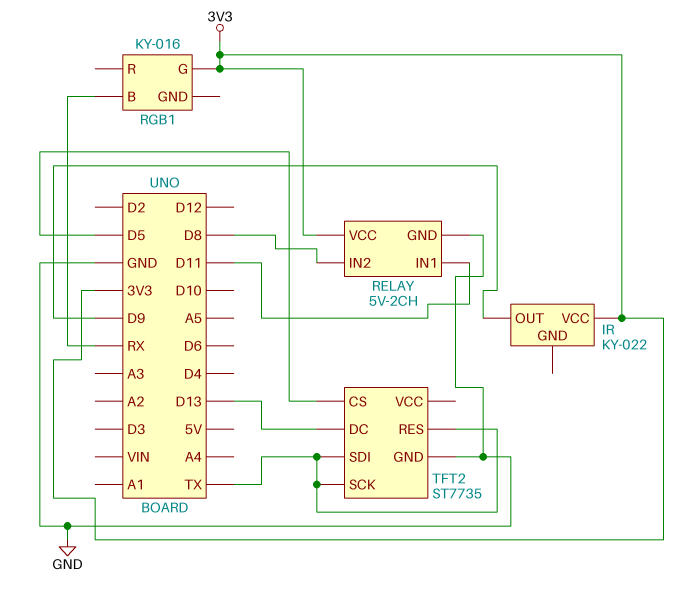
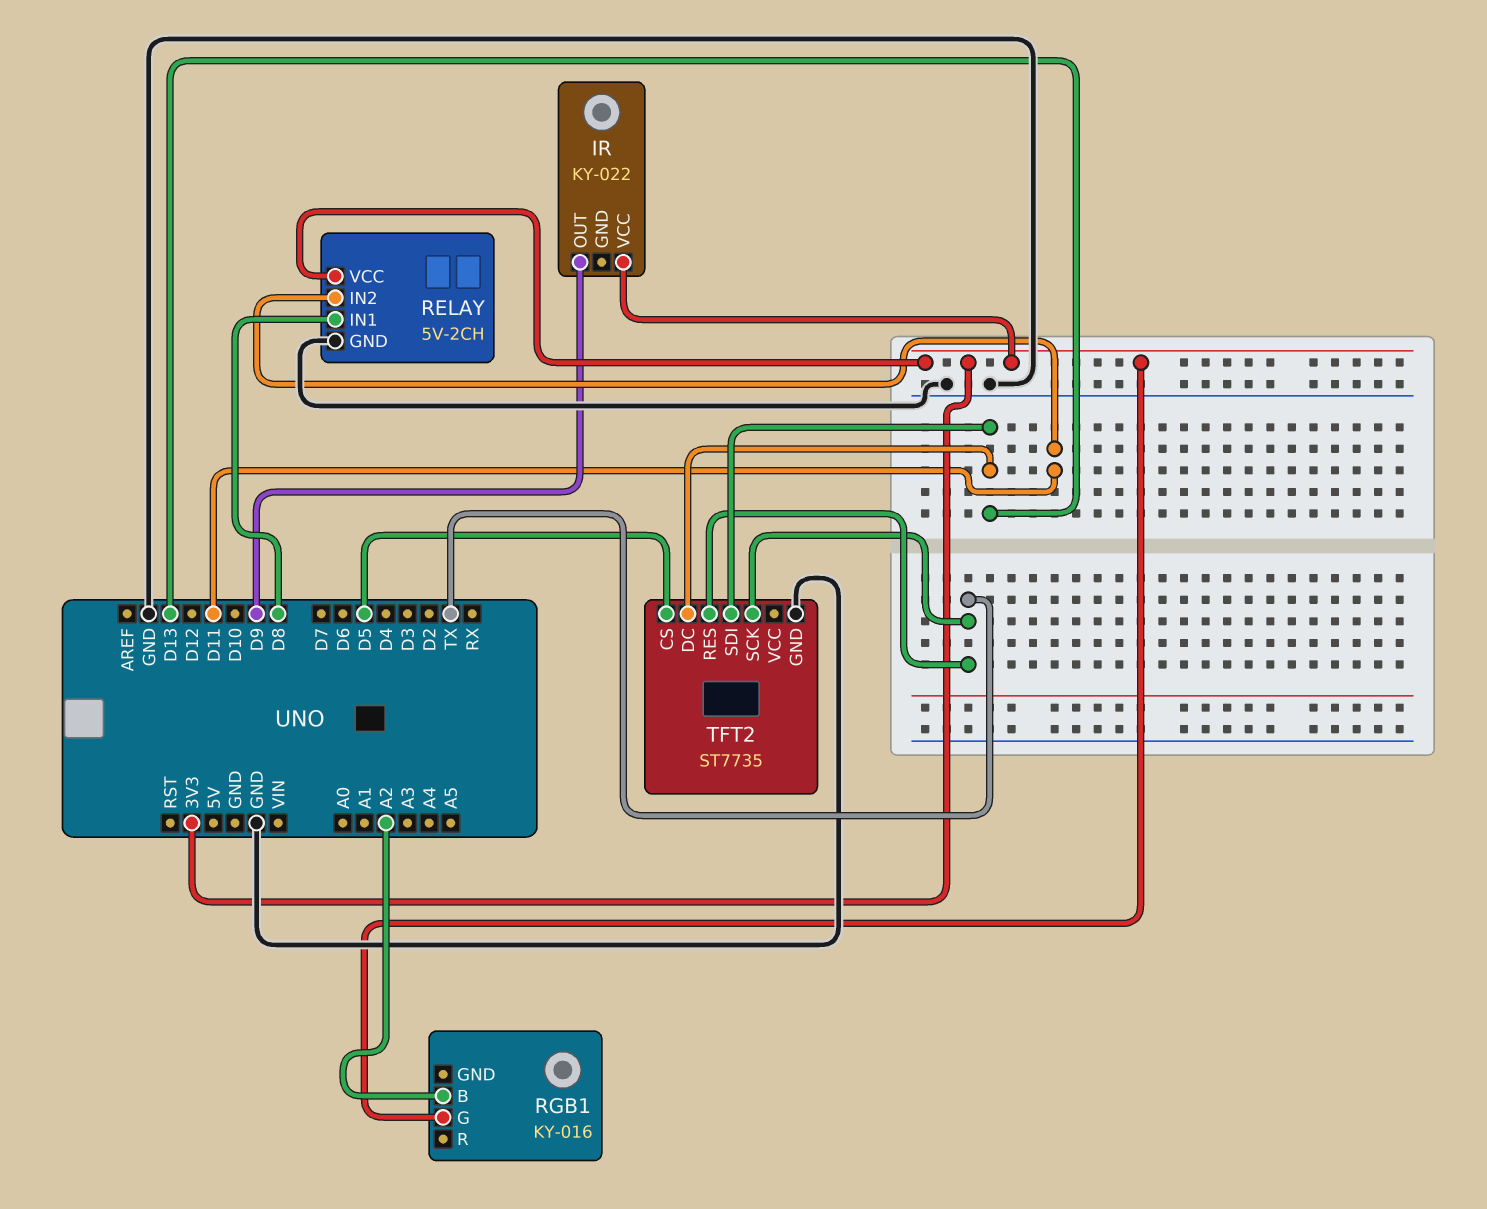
RELAY pin IN1: D11 -> D8
RELAY pin IN2: D8 -> D11
RGB1 pin B: RX -> A2
TFT2 pin SDI: TX -> D13

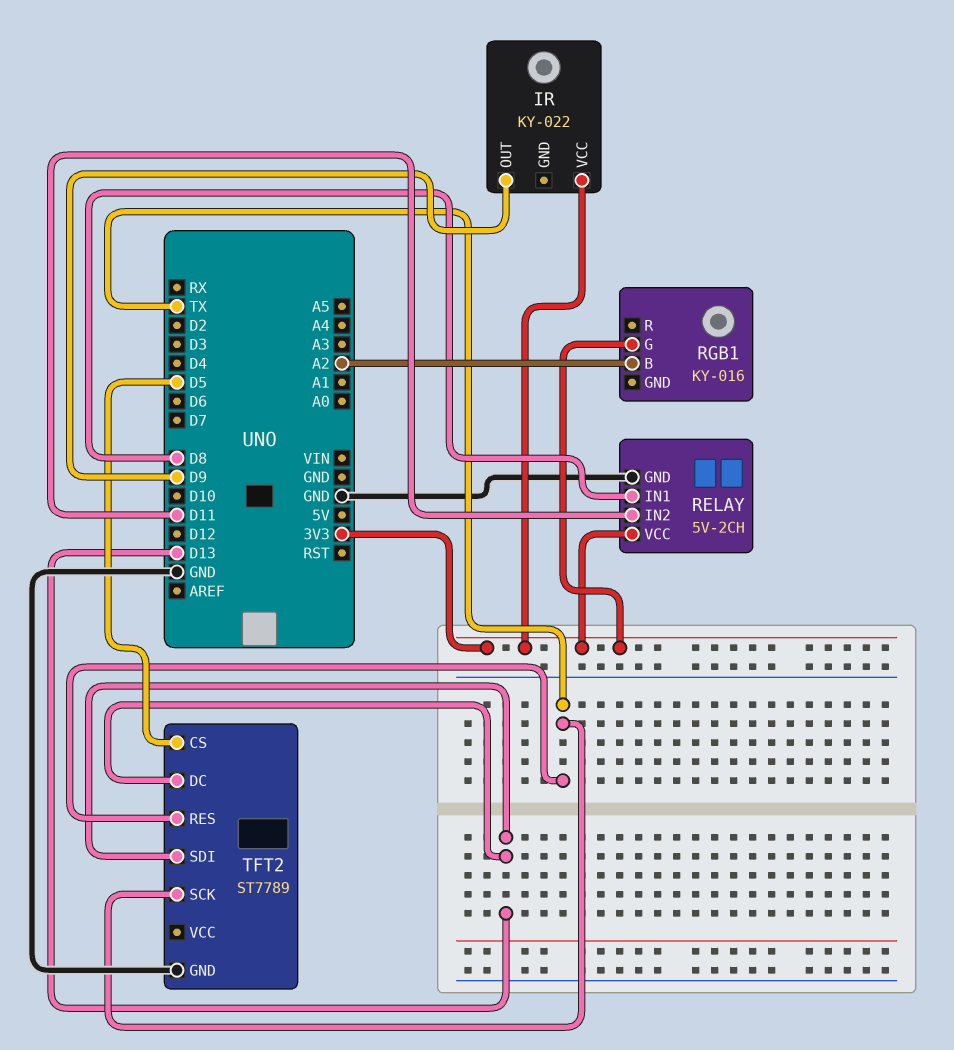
TFT2: ST7735 -> ST7789

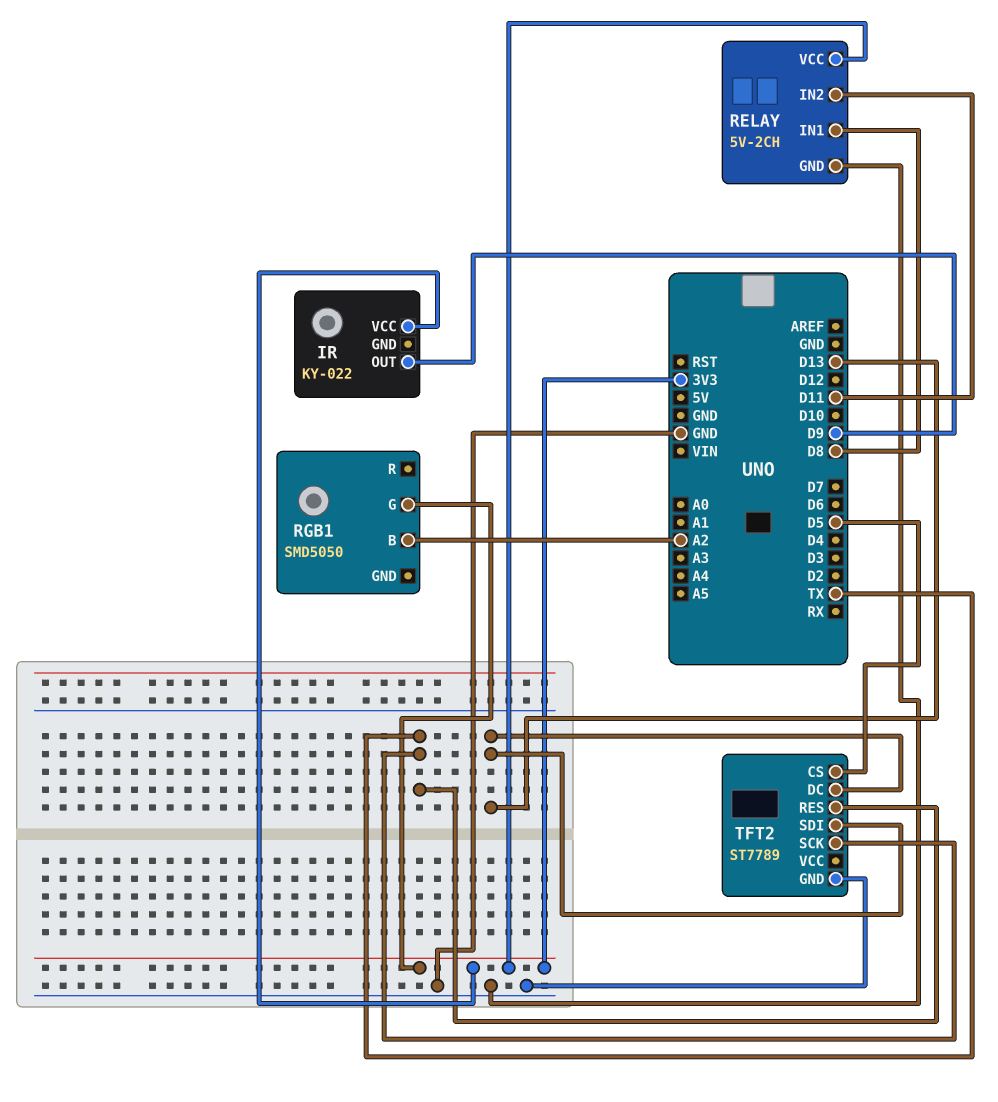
RGB1: KY-016 -> SMD5050

